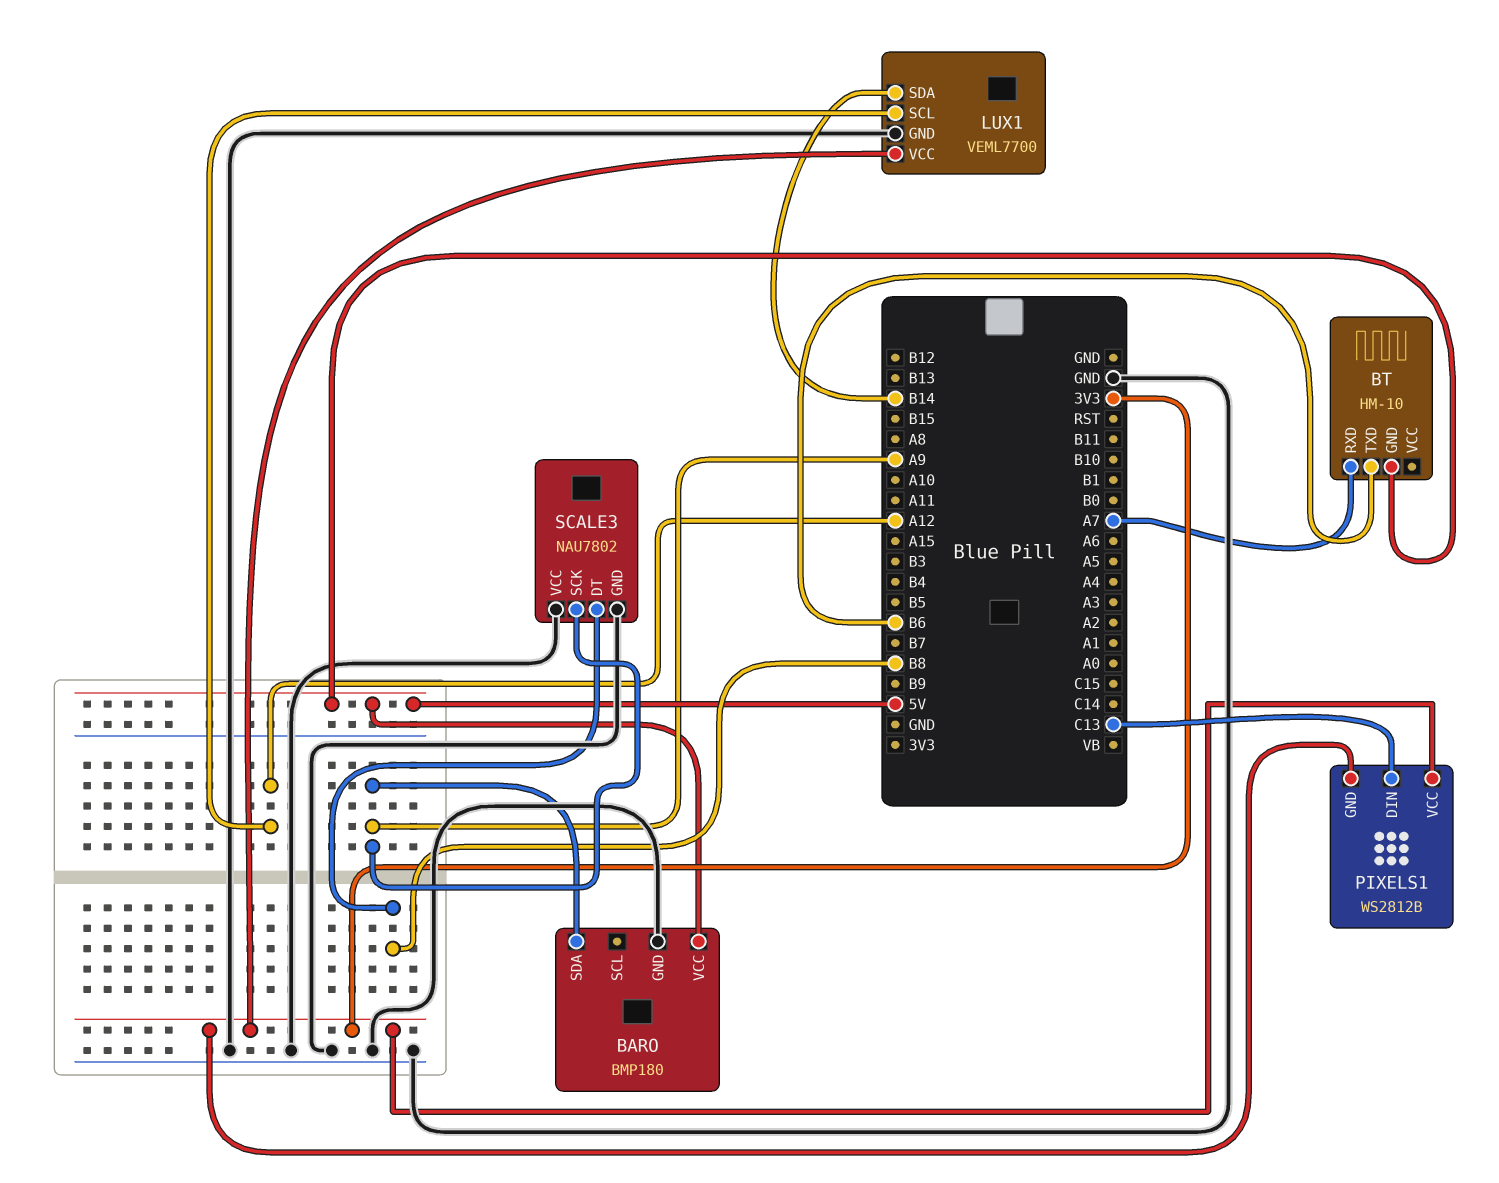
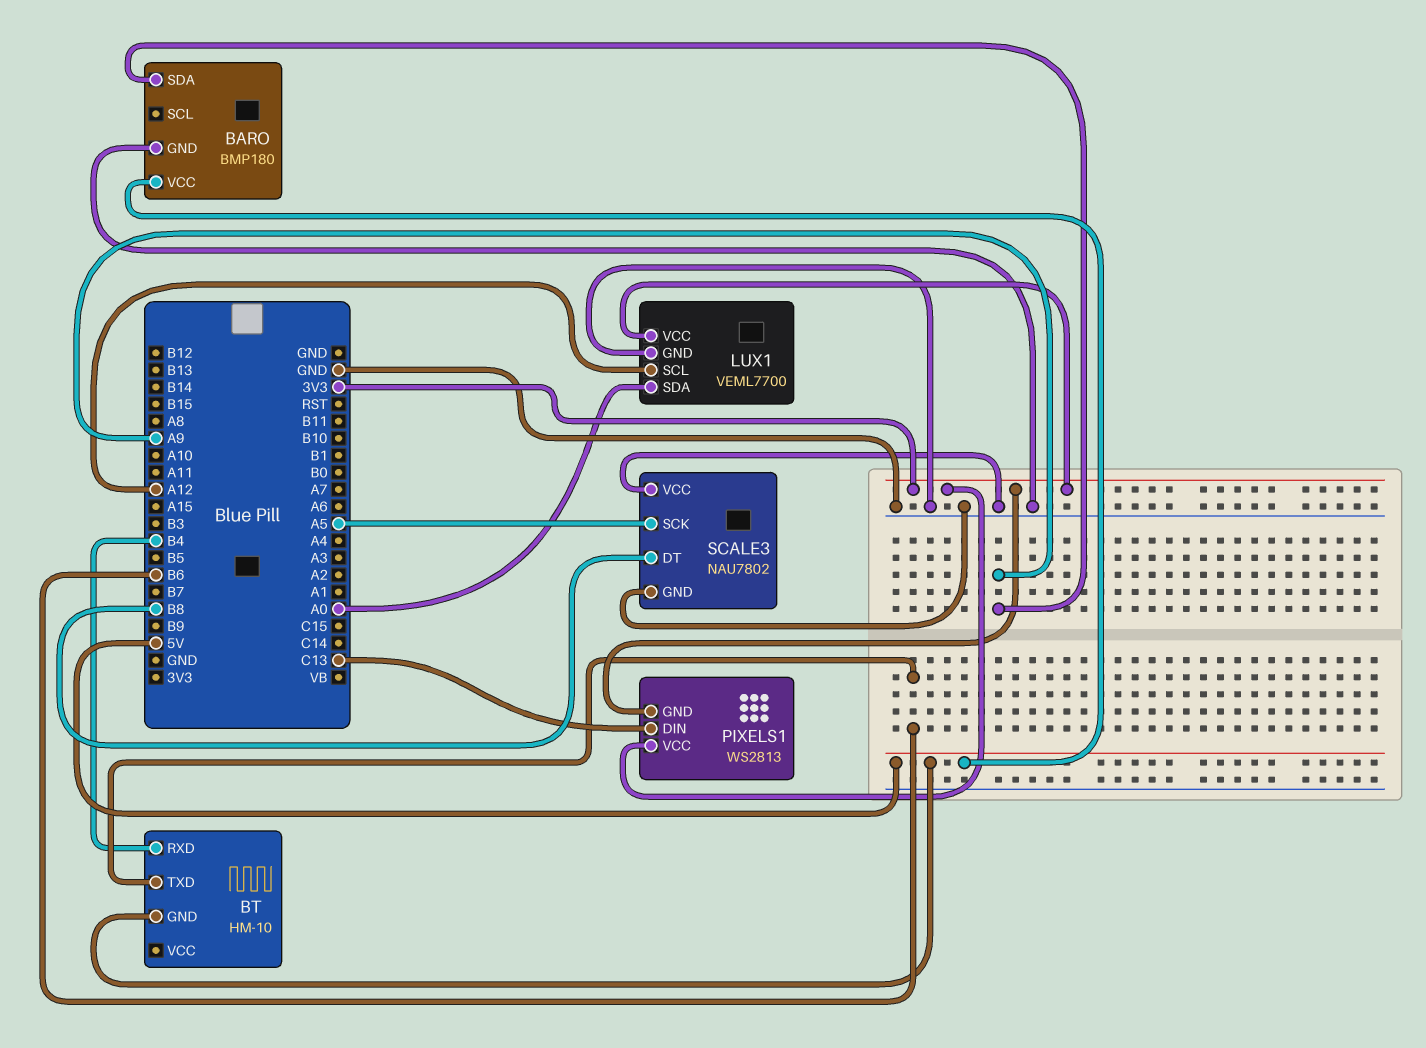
BT pin RXD: A7 -> B4
LUX1 pin SDA: B14 -> A0
PIXELS1: WS2812B -> WS2813
SCALE3 pin SCK: A9 -> A5

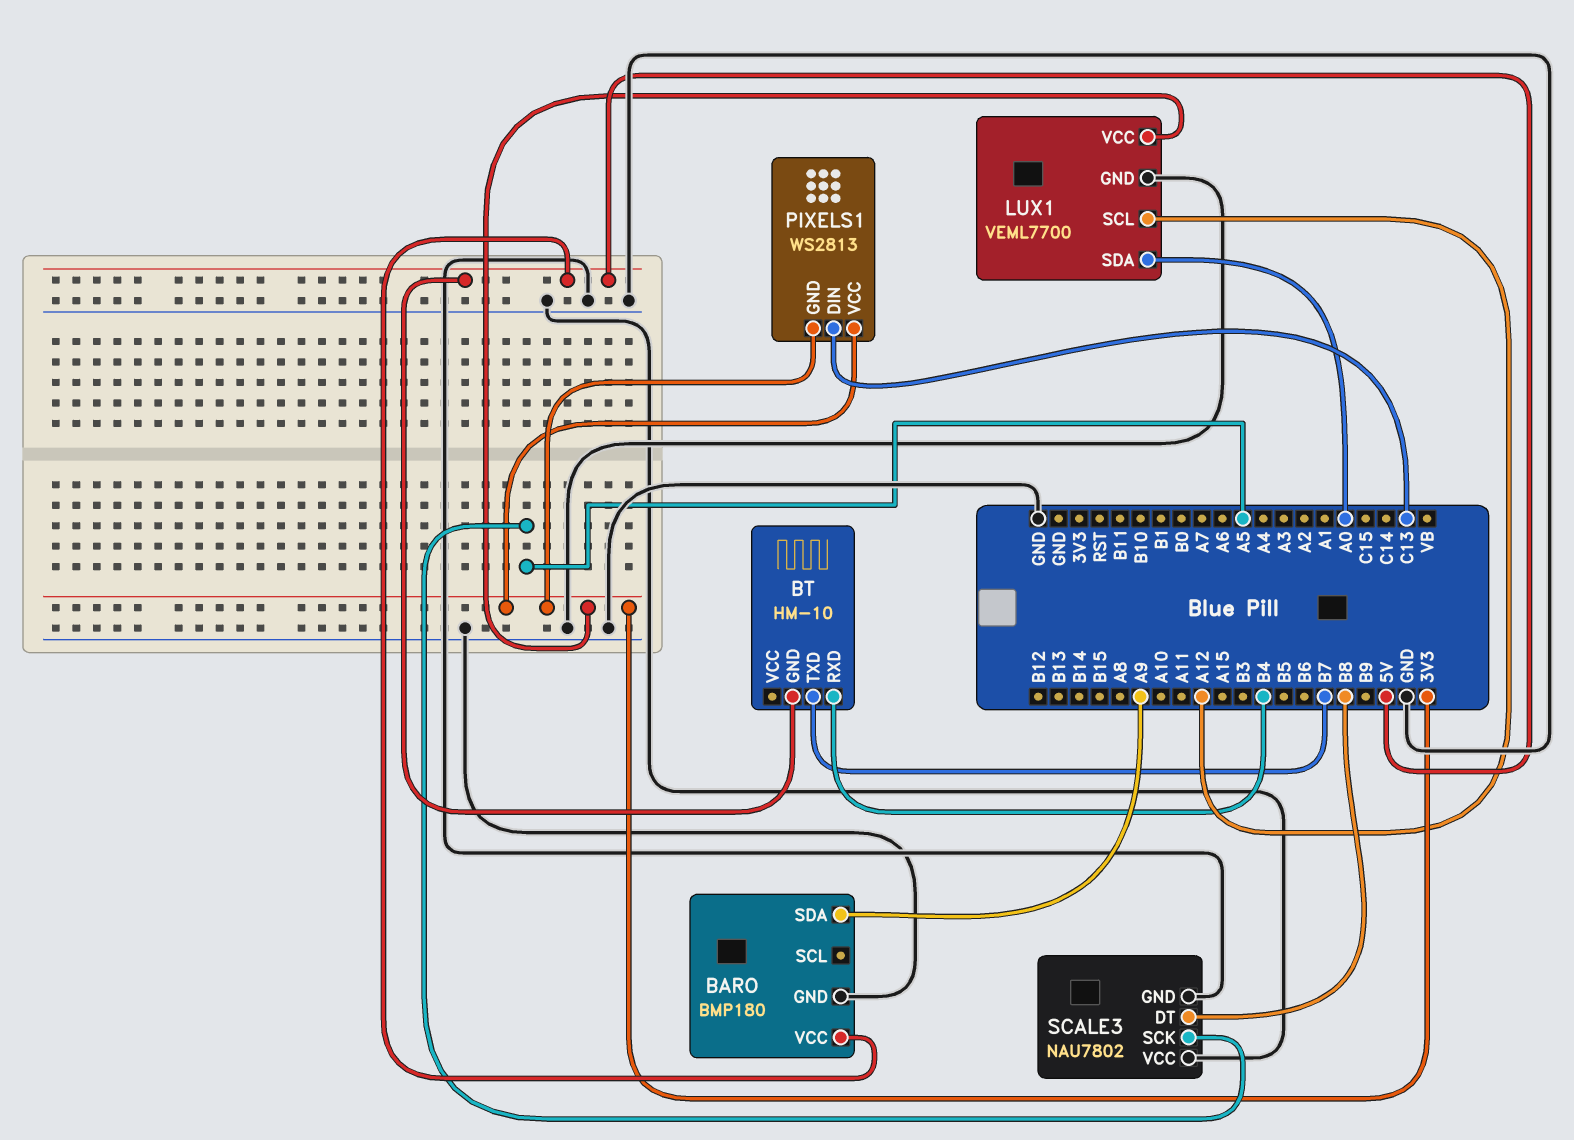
BT pin TXD: B6 -> B7

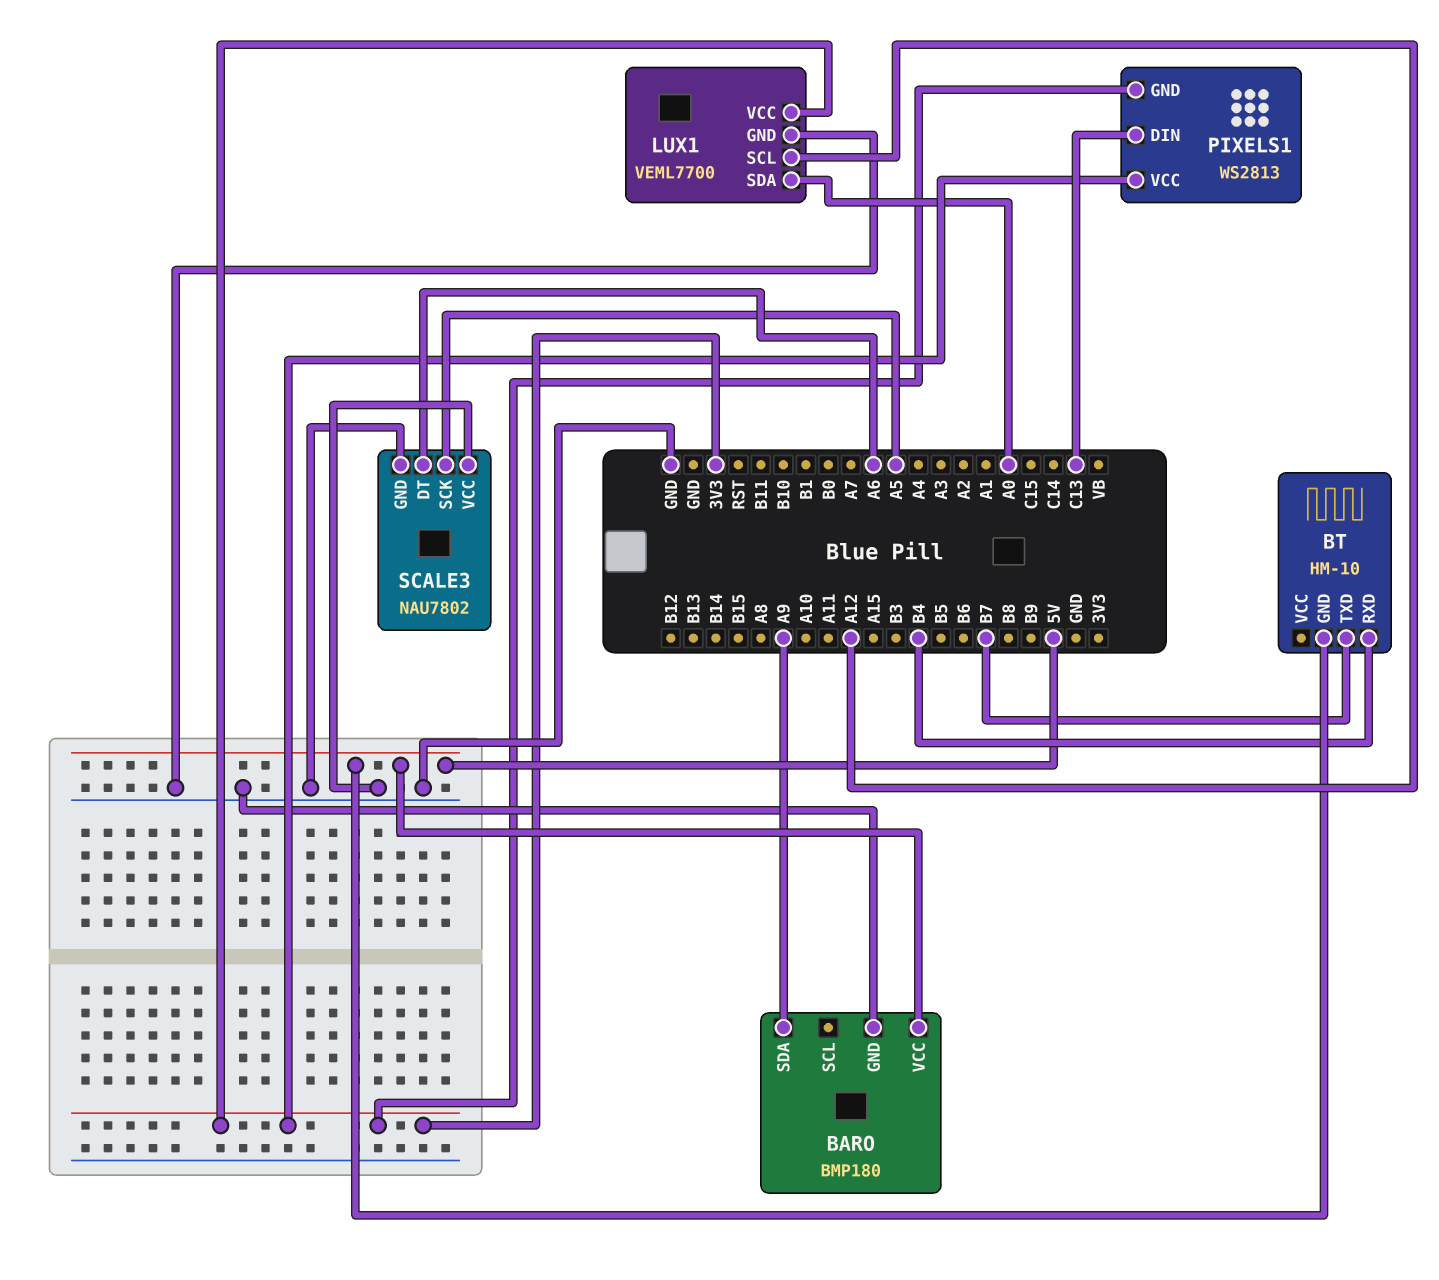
SCALE3 pin DT: B8 -> A6

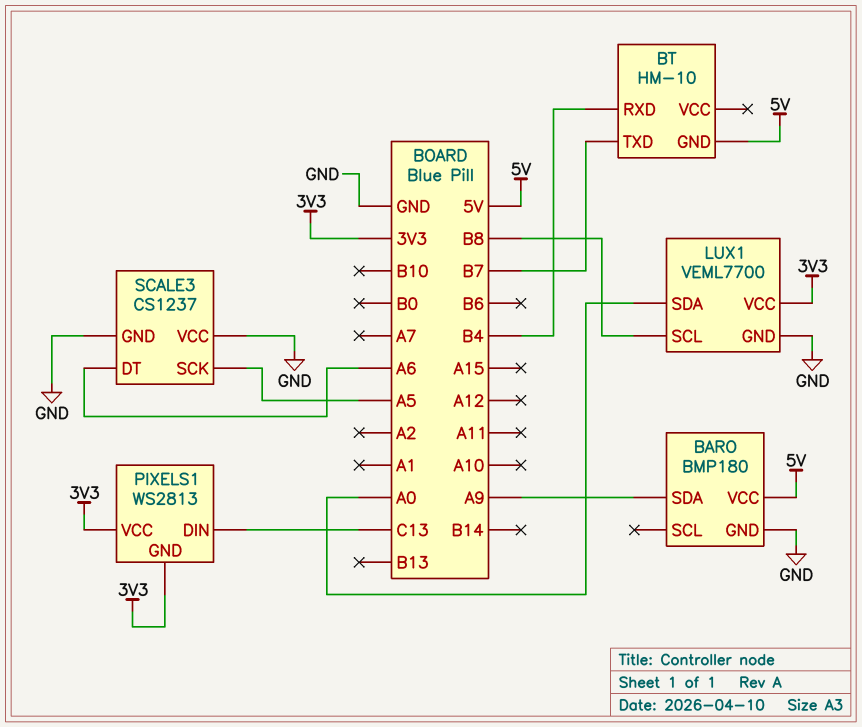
LUX1 pin SCL: A12 -> B8
SCALE3: NAU7802 -> CS1237

